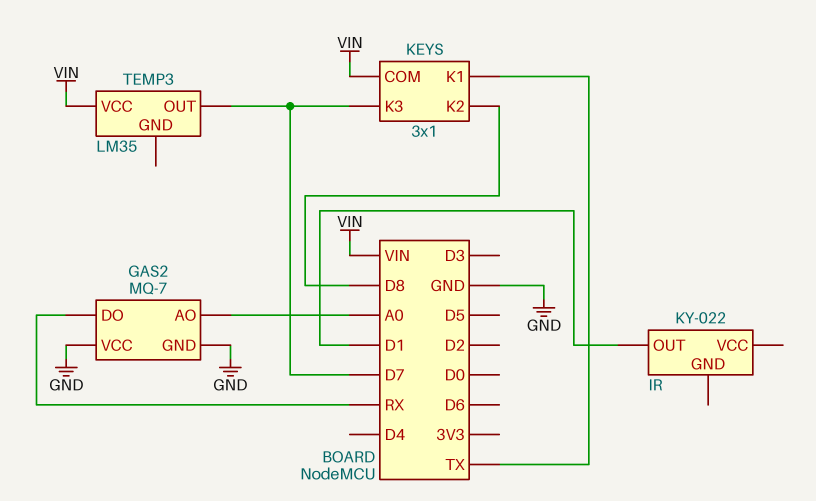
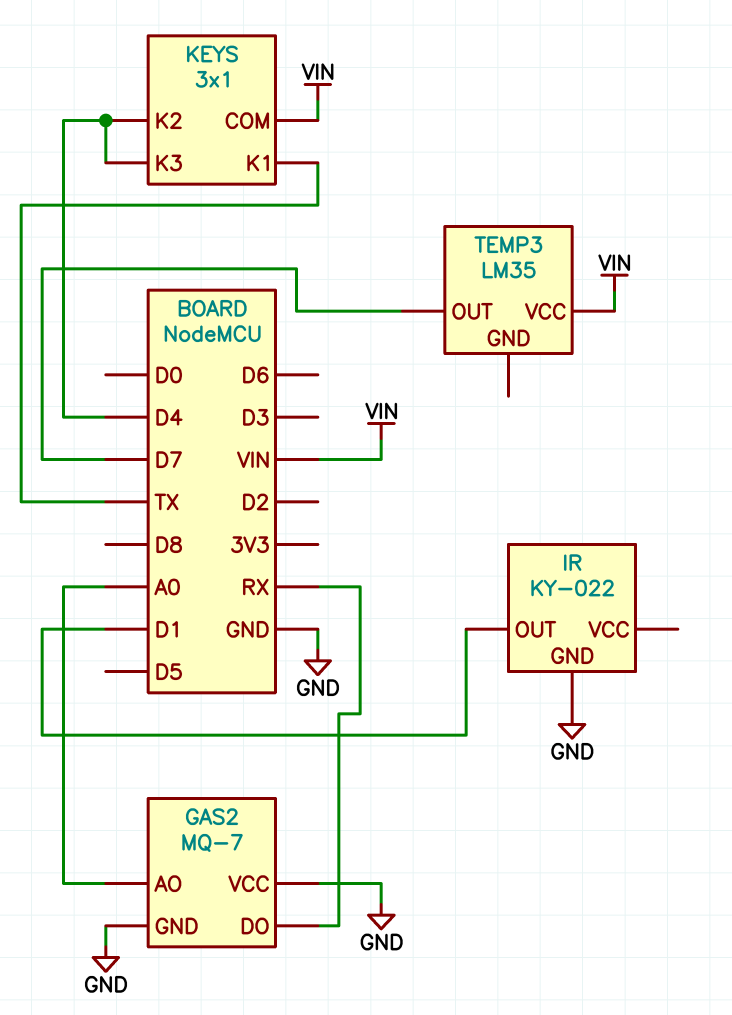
IR pin GND: none -> GND
KEYS pin K2: D8 -> D4
KEYS pin K3: D7 -> D4

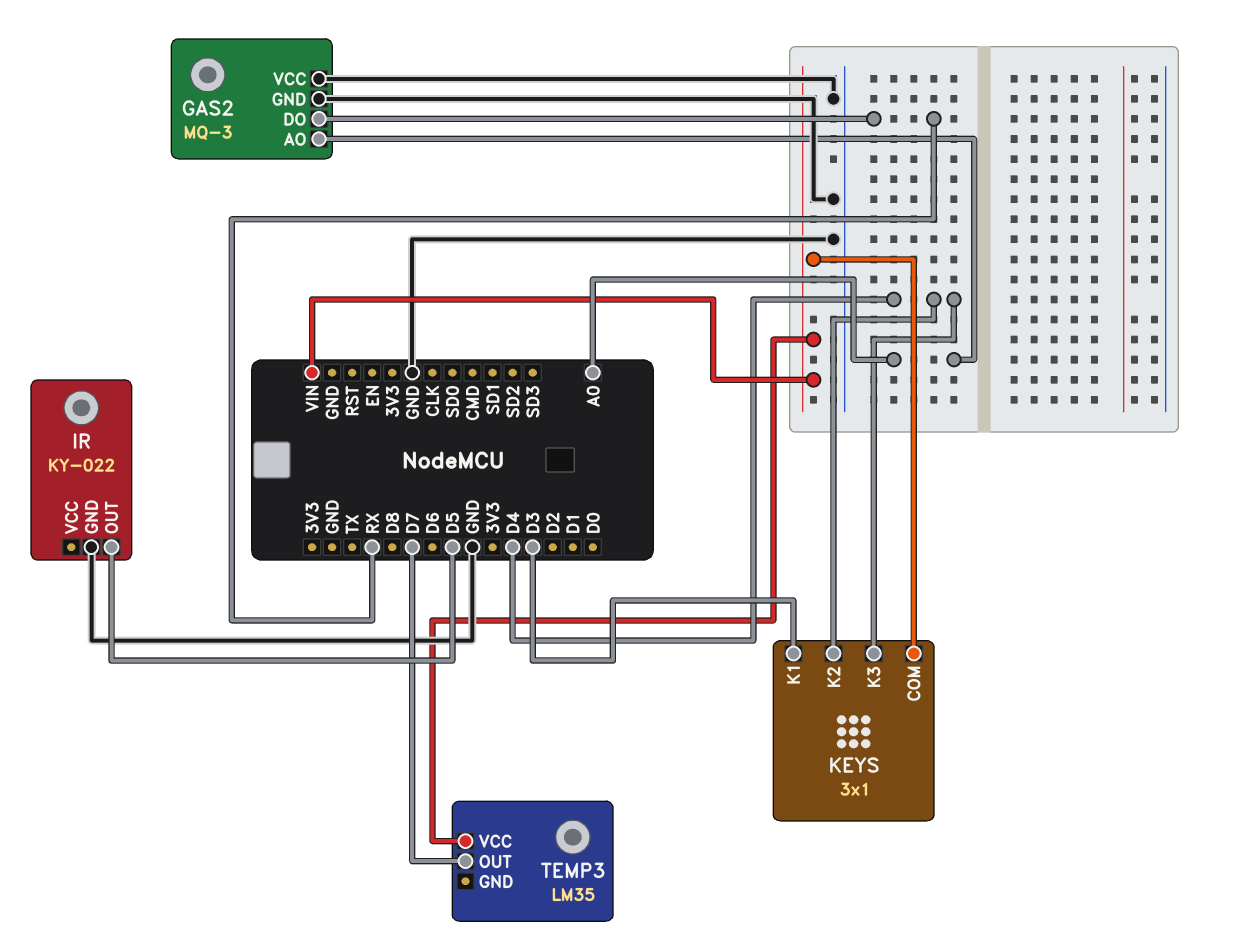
GAS2: MQ-7 -> MQ-3
IR pin OUT: D1 -> D5
KEYS pin K1: TX -> D3

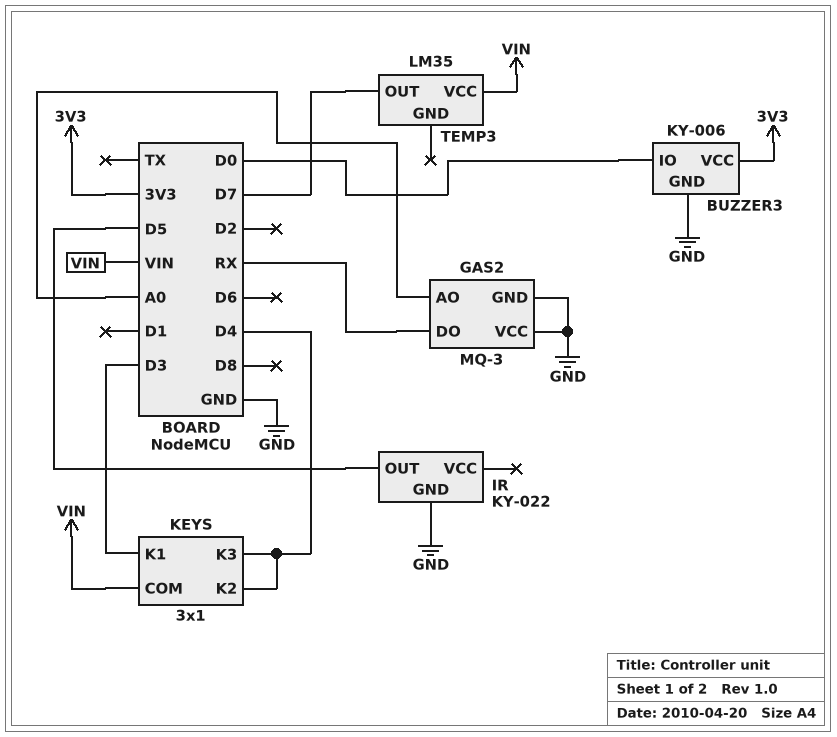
BUZZER3: none -> KY-006
BUZZER3 pin GND: none -> GND
BUZZER3 pin IO: none -> D0
BUZZER3 pin VCC: none -> 3V3

